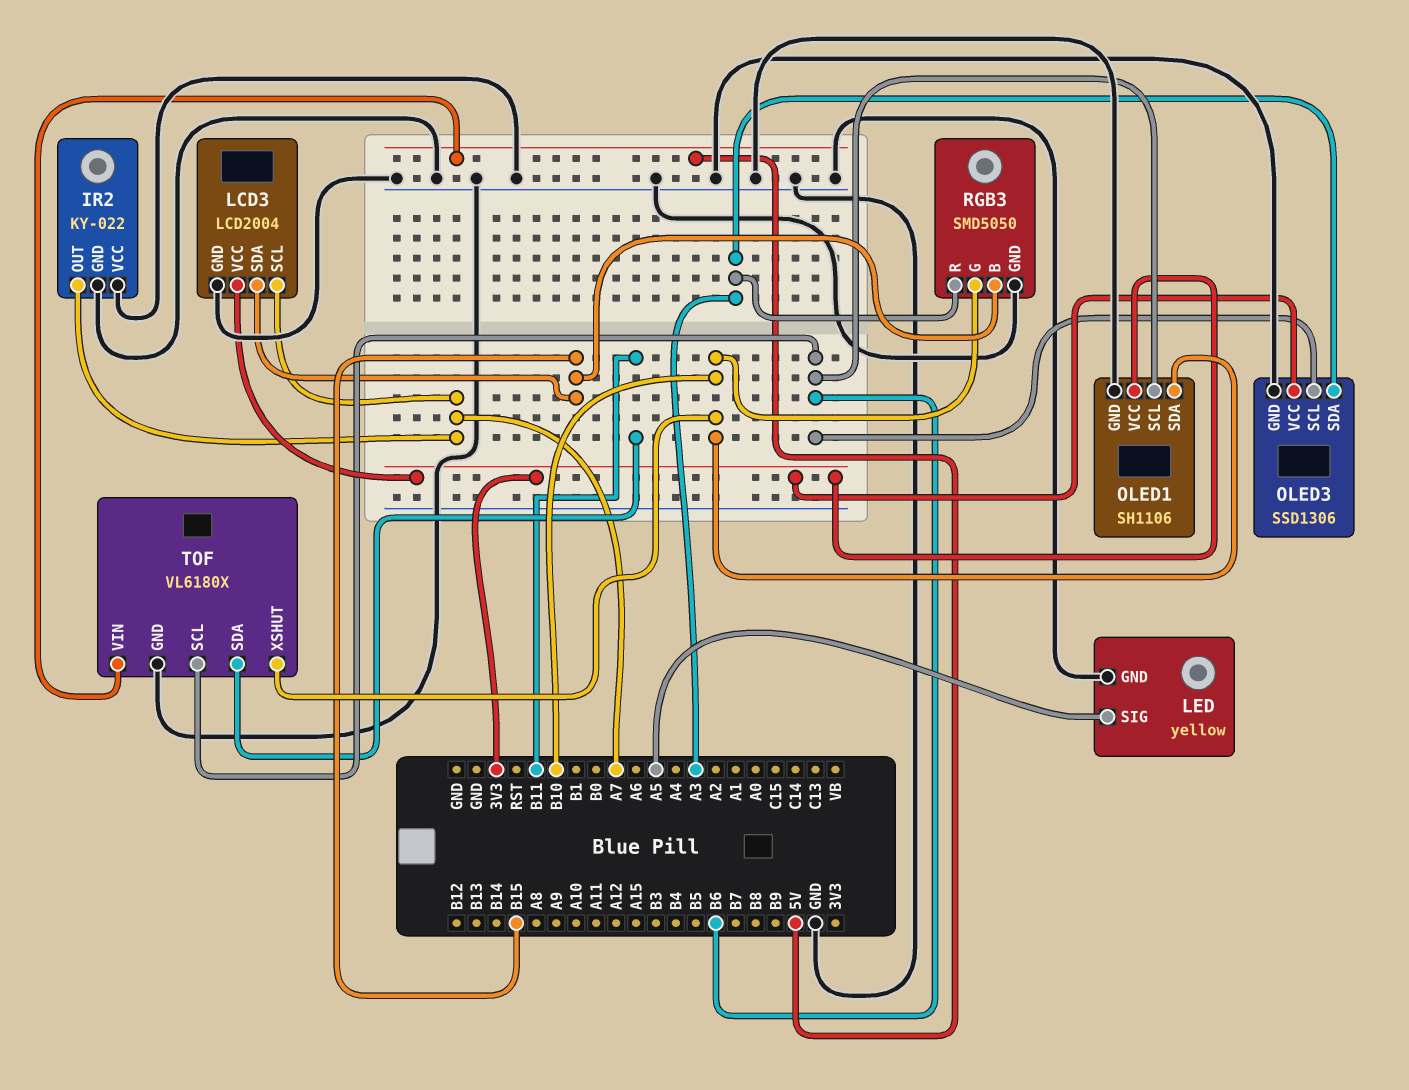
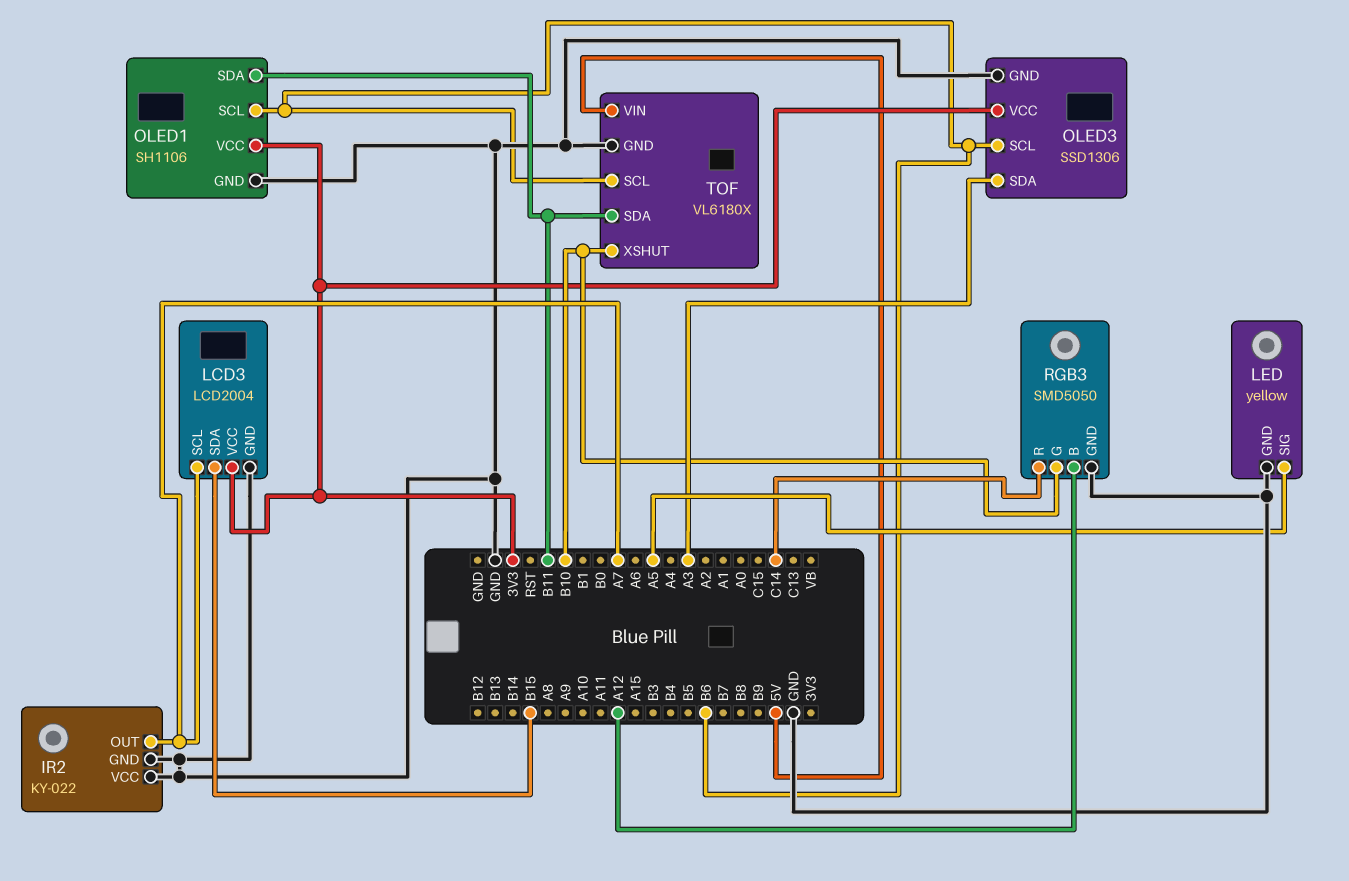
OLED1 pin SDA: B10 -> B11
RGB3 pin B: B15 -> A12
RGB3 pin R: A3 -> C14

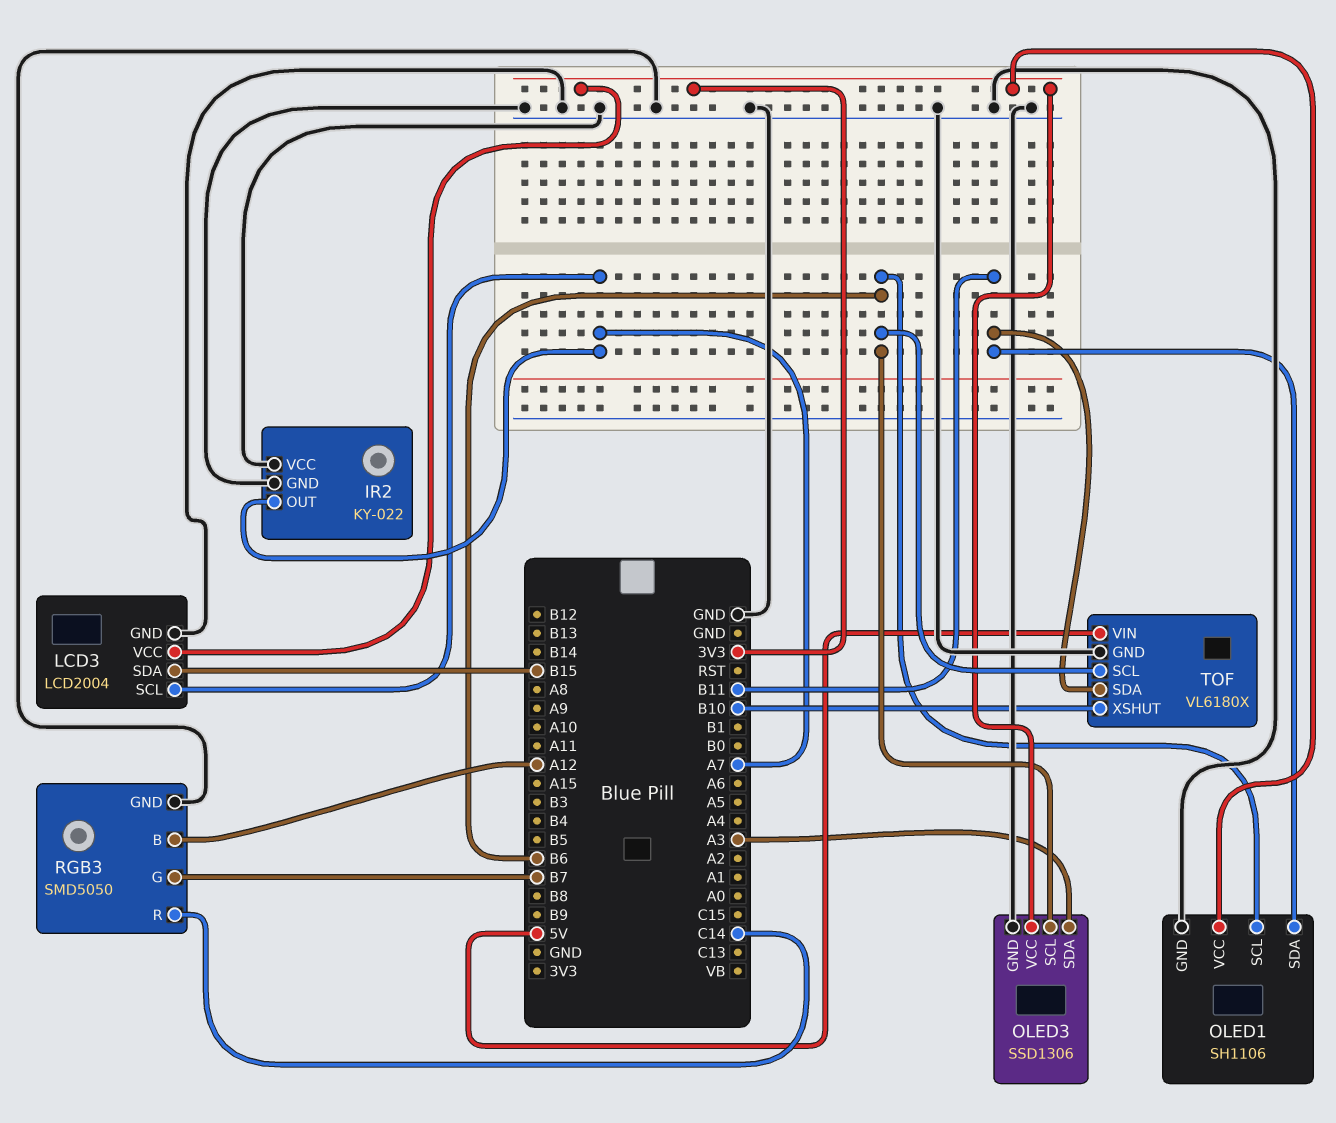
LED: yellow -> none
LED pin GND: GND -> none
LED pin SIG: A5 -> none
RGB3 pin G: B10 -> B7

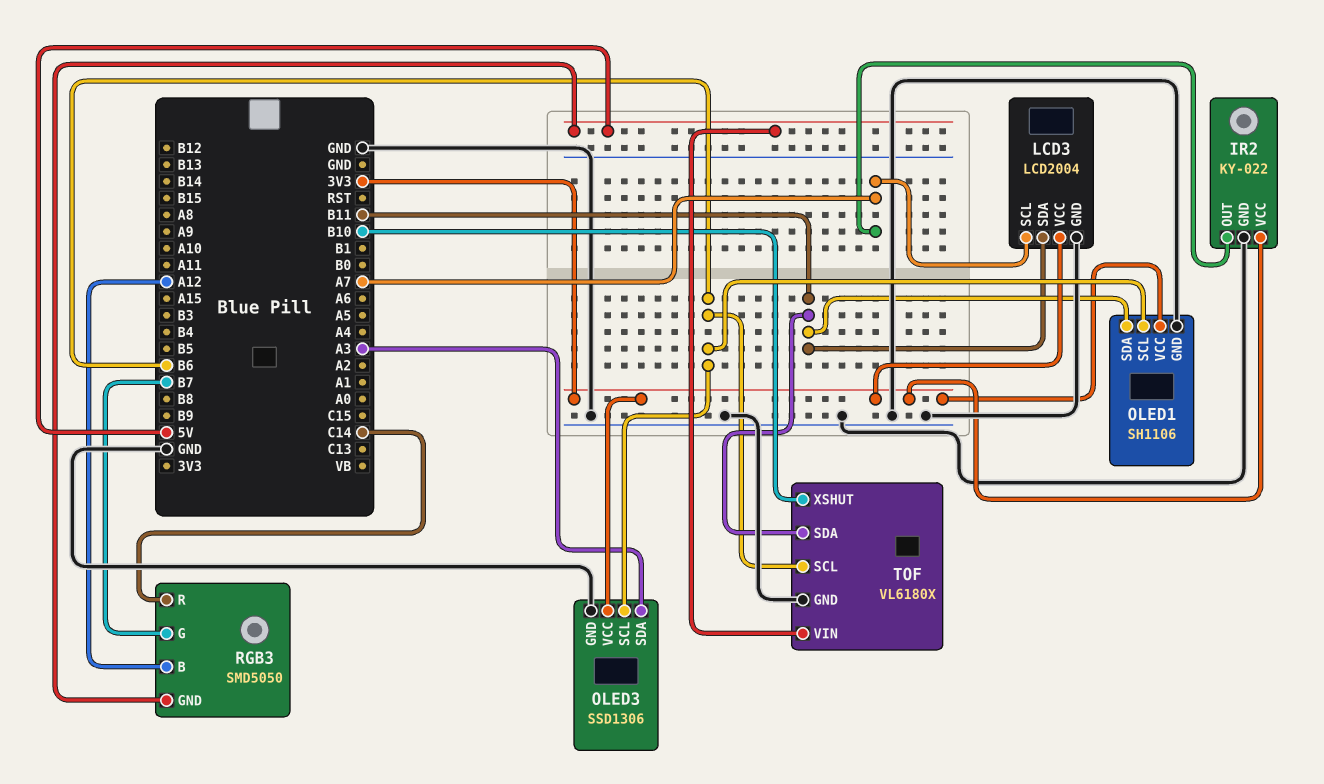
IR2 pin VCC: GND -> 3V3
LCD3 pin SDA: B15 -> B11
RGB3 pin GND: GND -> 5V

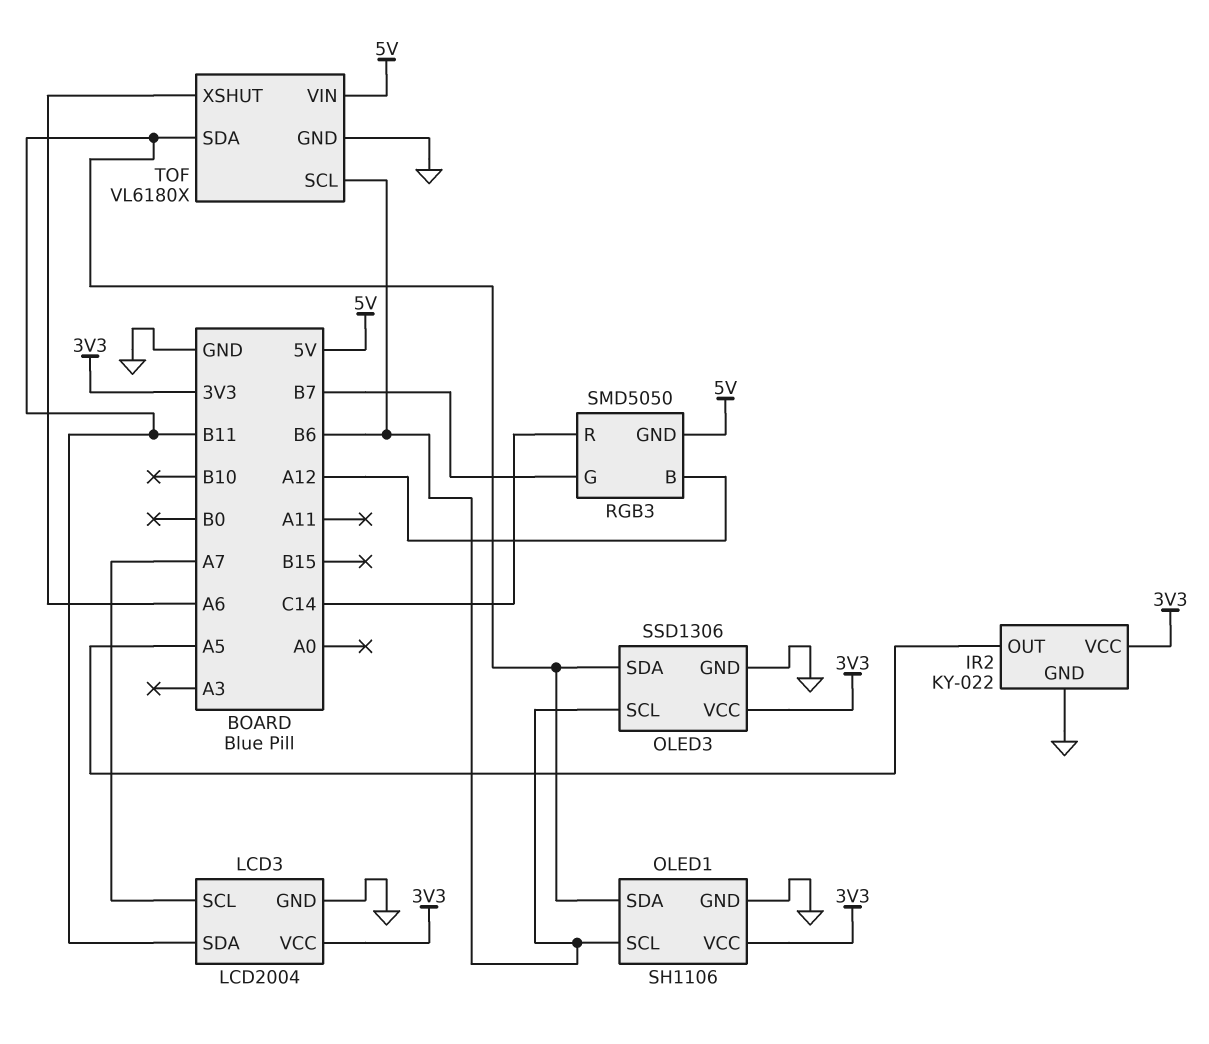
IR2 pin OUT: A7 -> A5
OLED3 pin SDA: A3 -> B11
TOF pin XSHUT: B10 -> A6

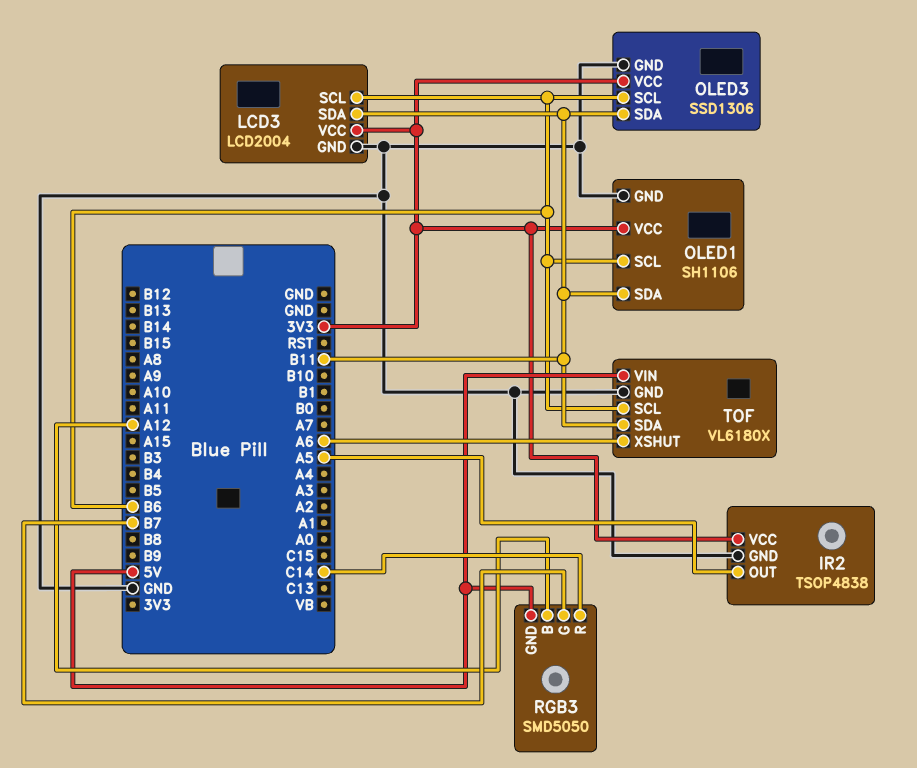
IR2: KY-022 -> TSOP4838
LCD3 pin SCL: A7 -> B6

